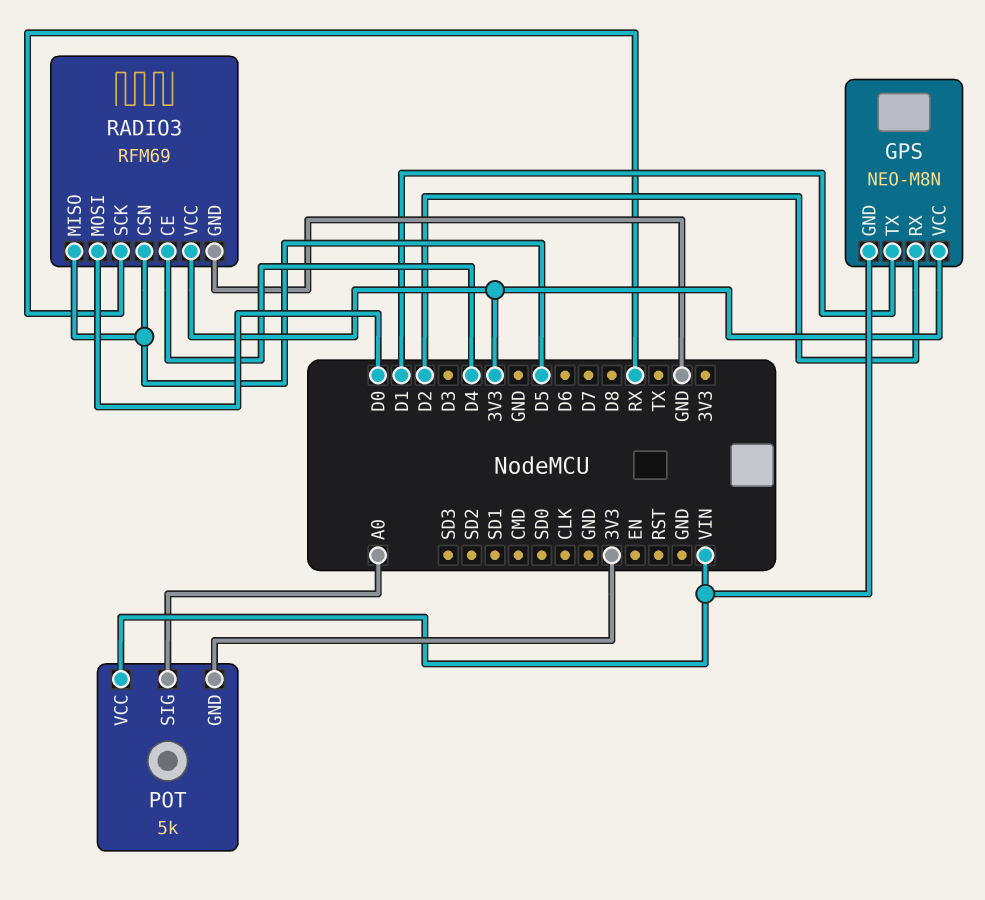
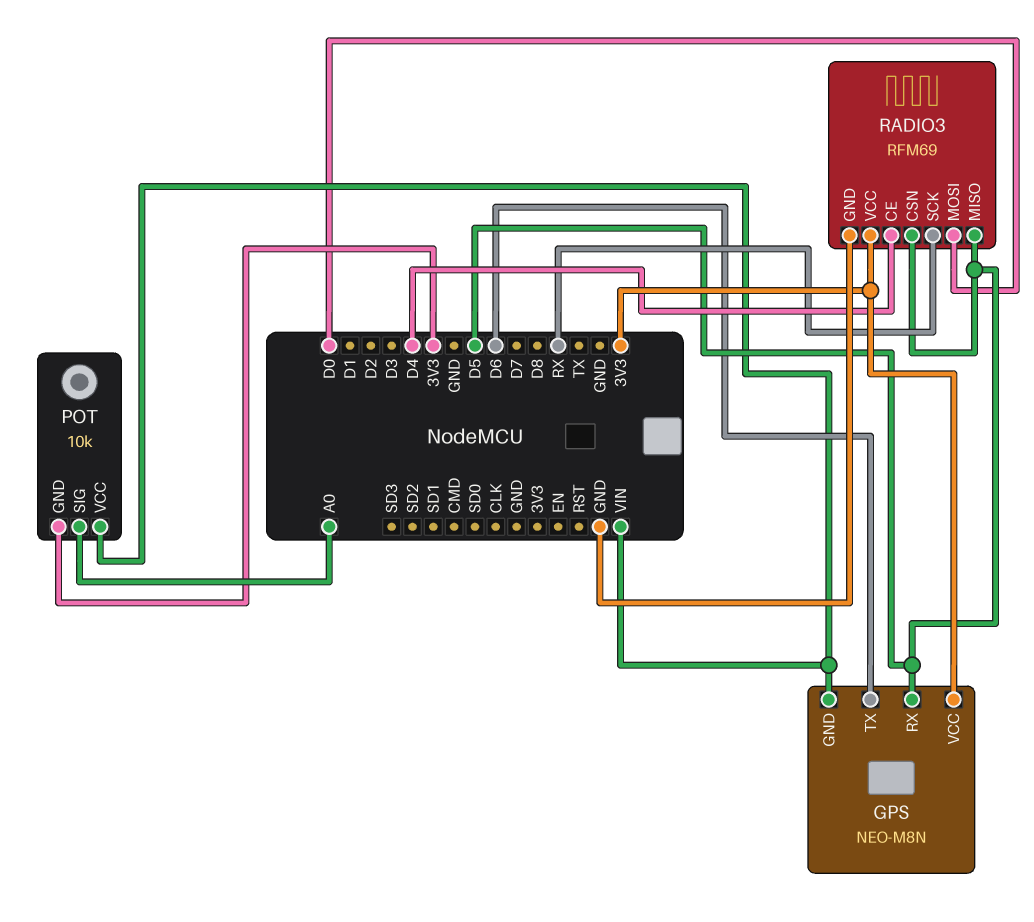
GPS pin RX: D2 -> D5
GPS pin TX: D1 -> D6
POT: 5k -> 10k

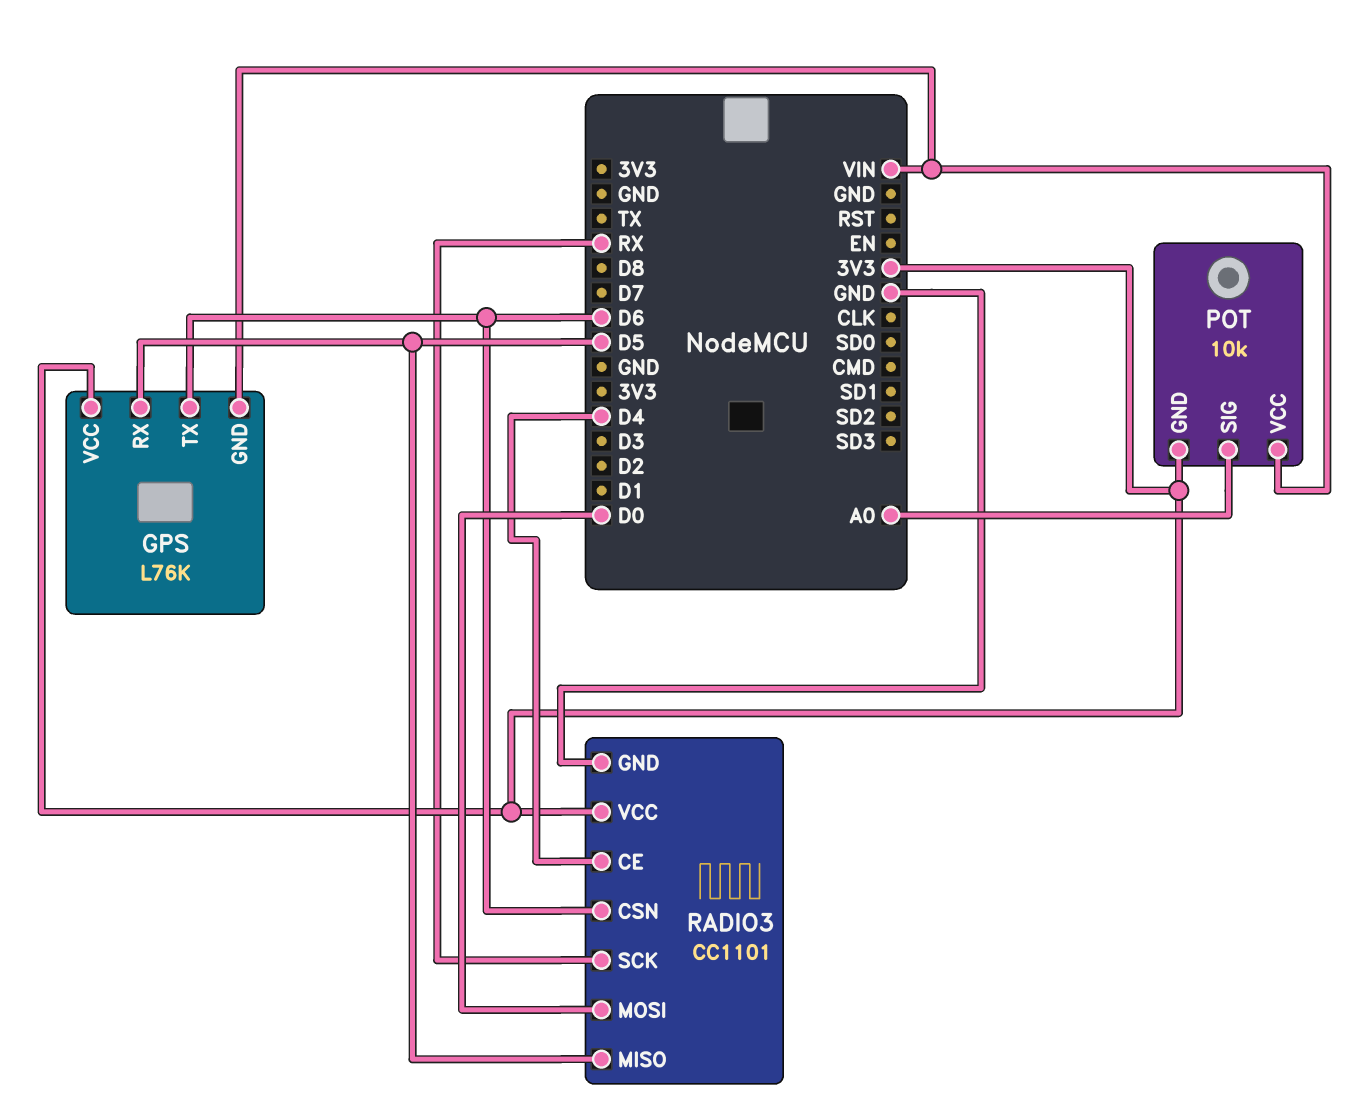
GPS: NEO-M8N -> L76K
RADIO3: RFM69 -> CC1101
RADIO3 pin CSN: D5 -> D6

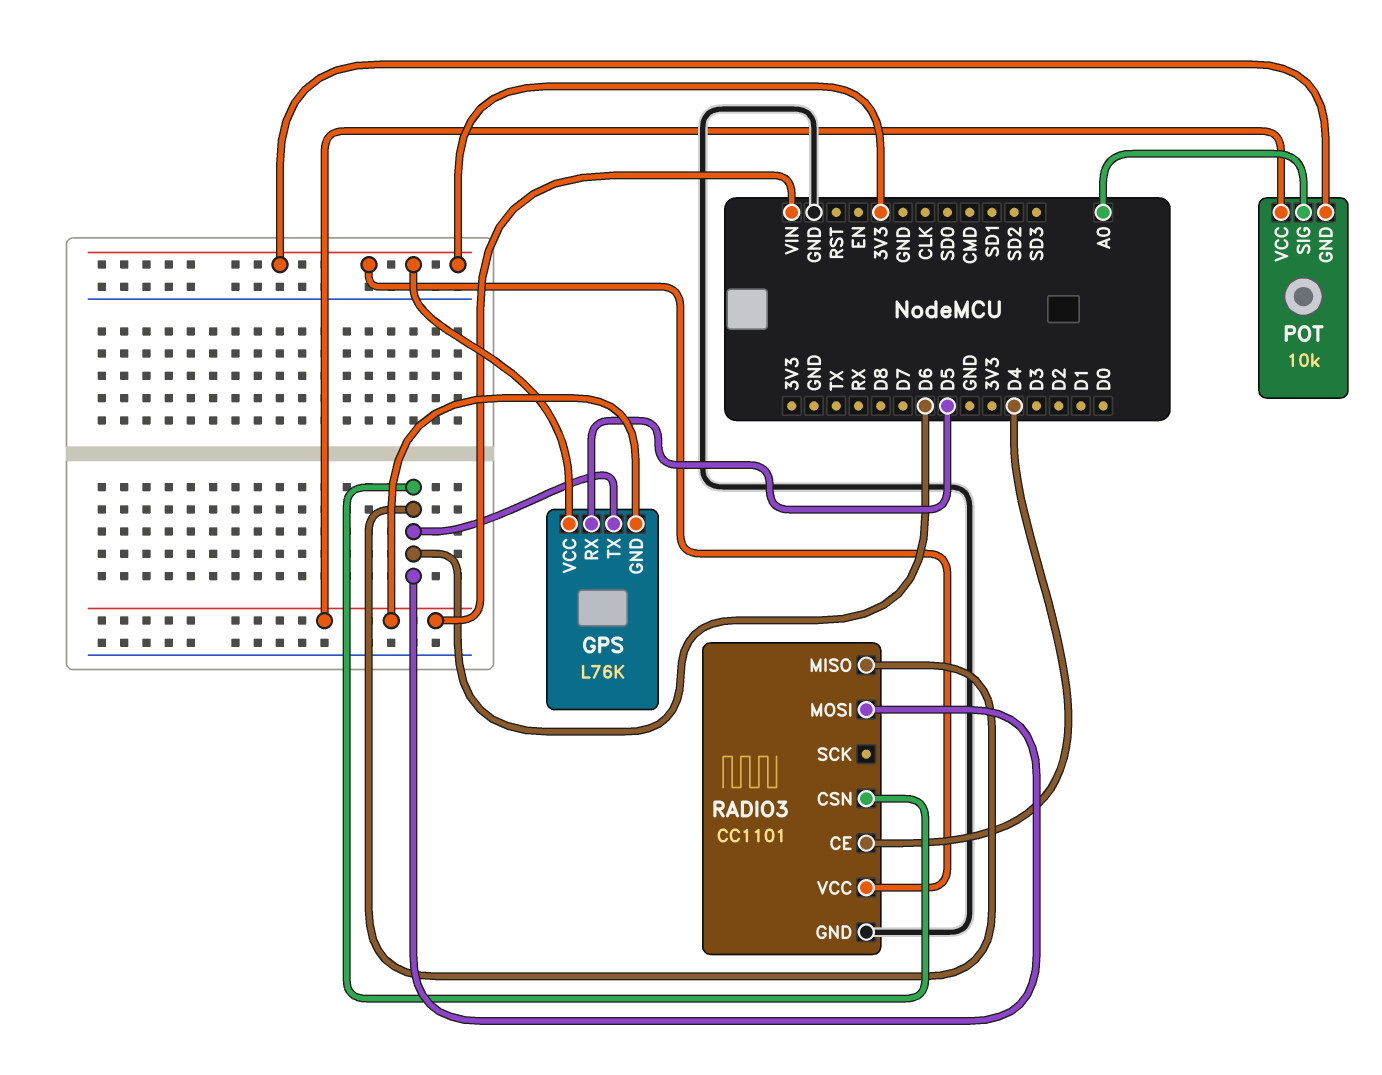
RADIO3 pin MISO: D5 -> D6
RADIO3 pin MOSI: D0 -> D6
RADIO3 pin SCK: RX -> none

